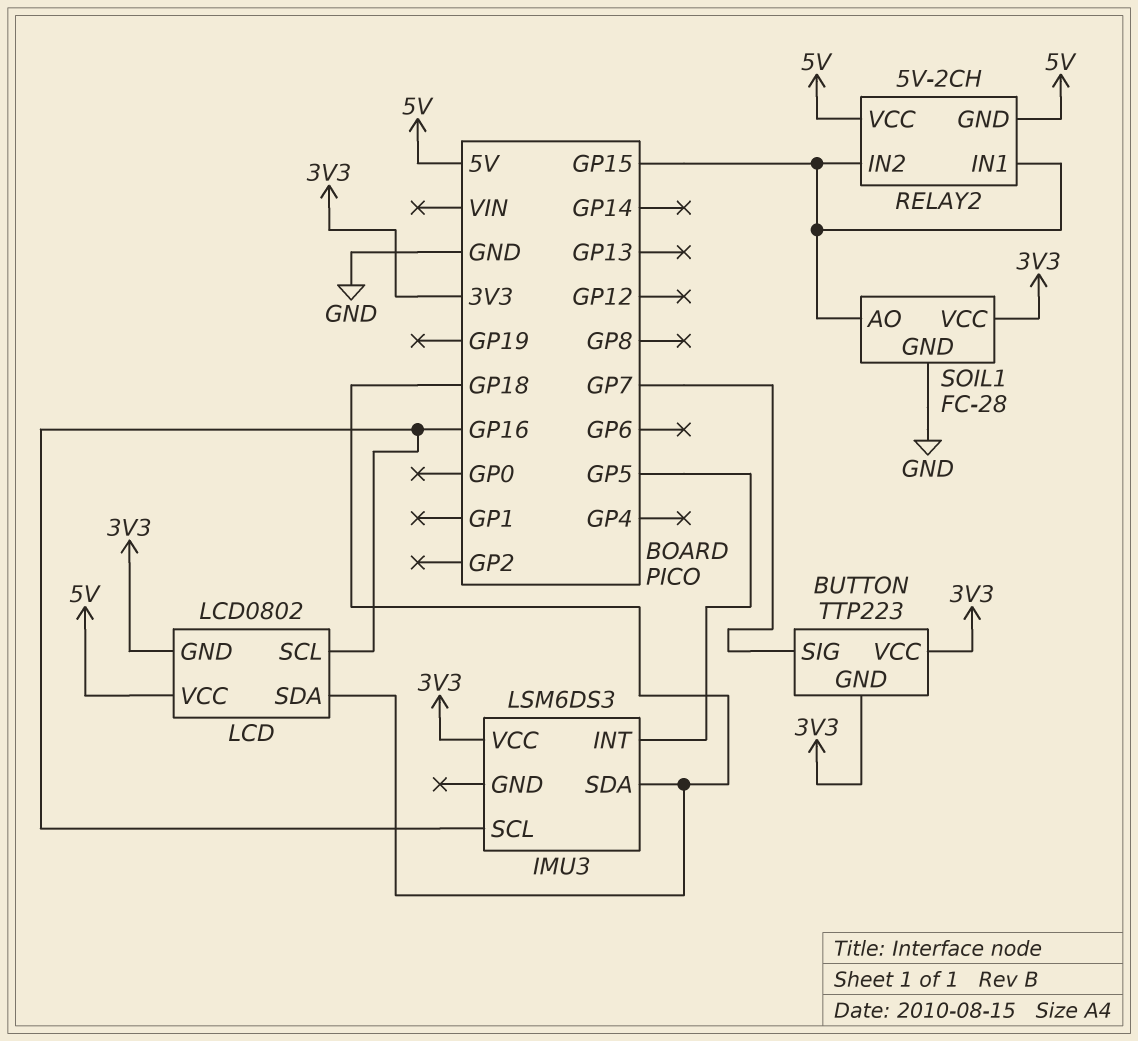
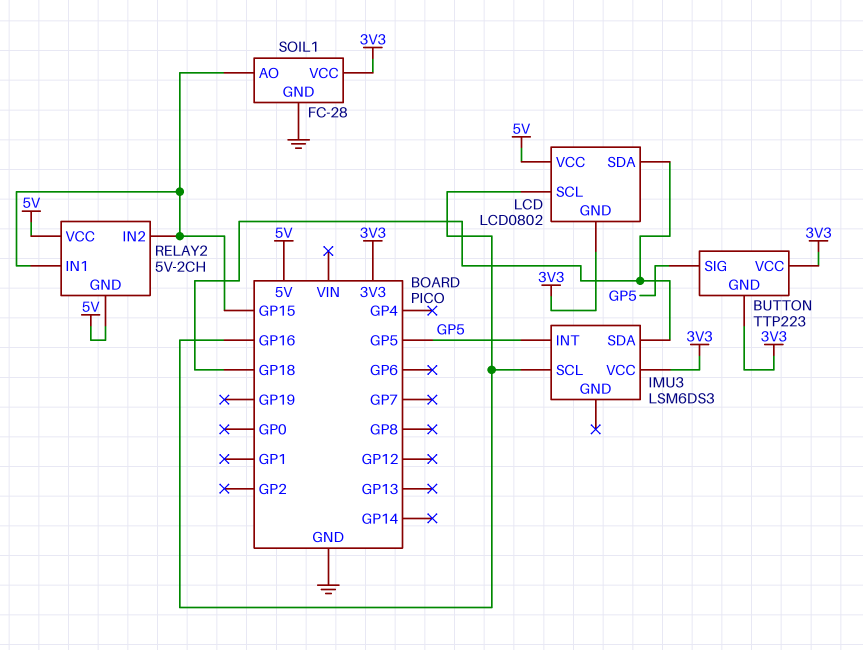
BUTTON pin SIG: GP7 -> GP5

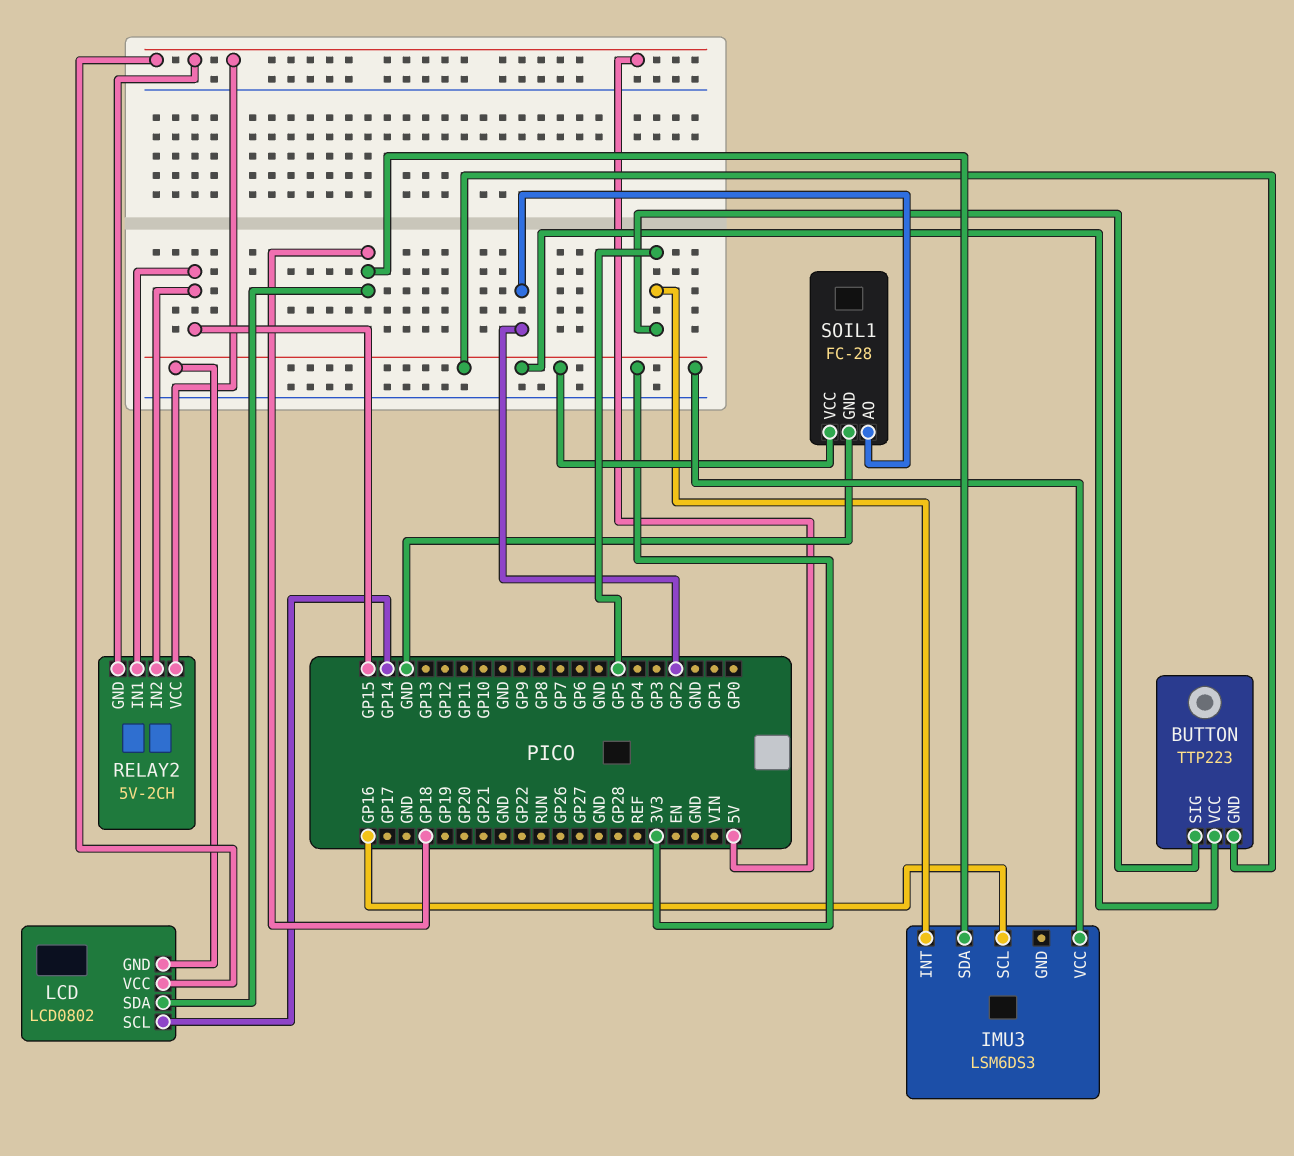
LCD pin SCL: GP16 -> GP14
SOIL1 pin AO: GP15 -> GP2

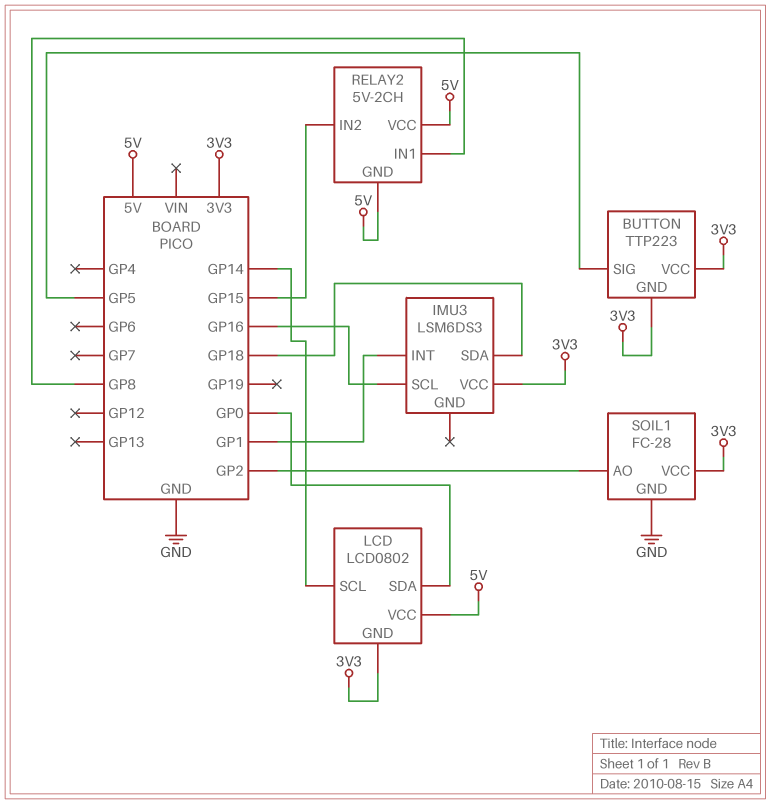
IMU3 pin INT: GP5 -> GP1
LCD pin SDA: GP18 -> GP0
RELAY2 pin IN1: GP15 -> GP8

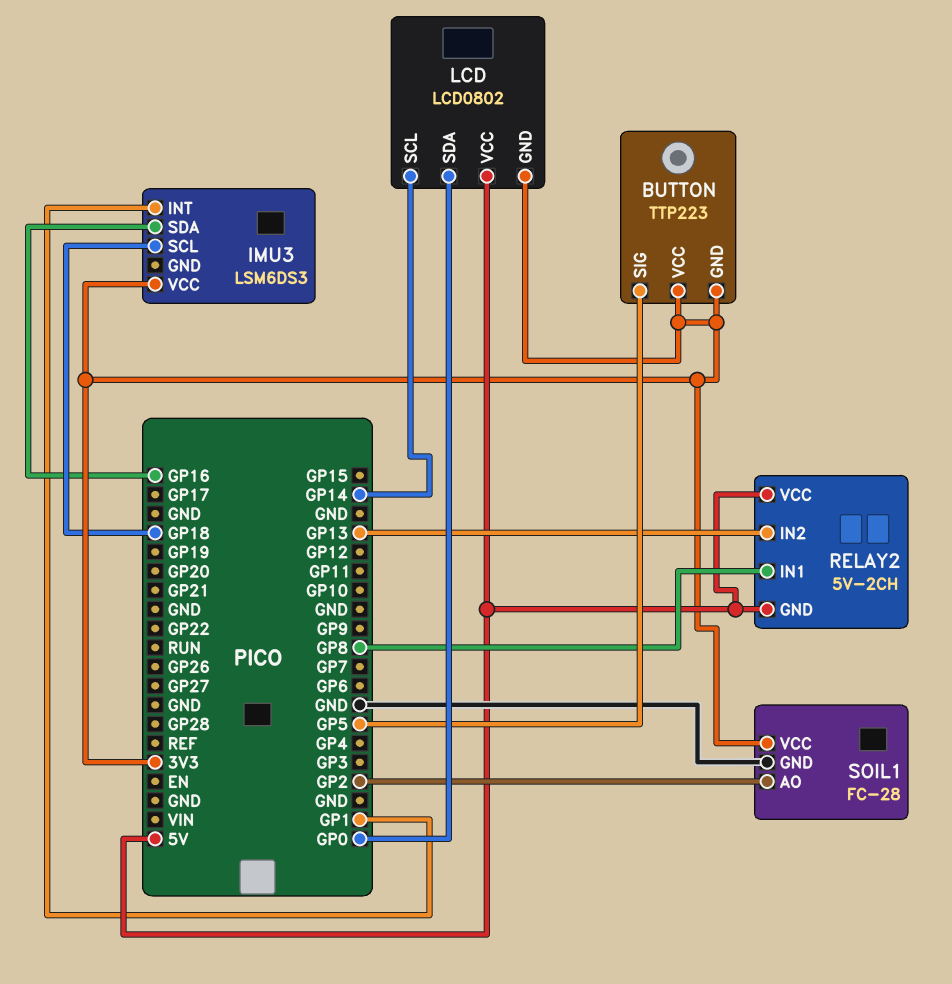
IMU3 pin SCL: GP16 -> GP18
IMU3 pin SDA: GP18 -> GP16
RELAY2 pin IN2: GP15 -> GP13

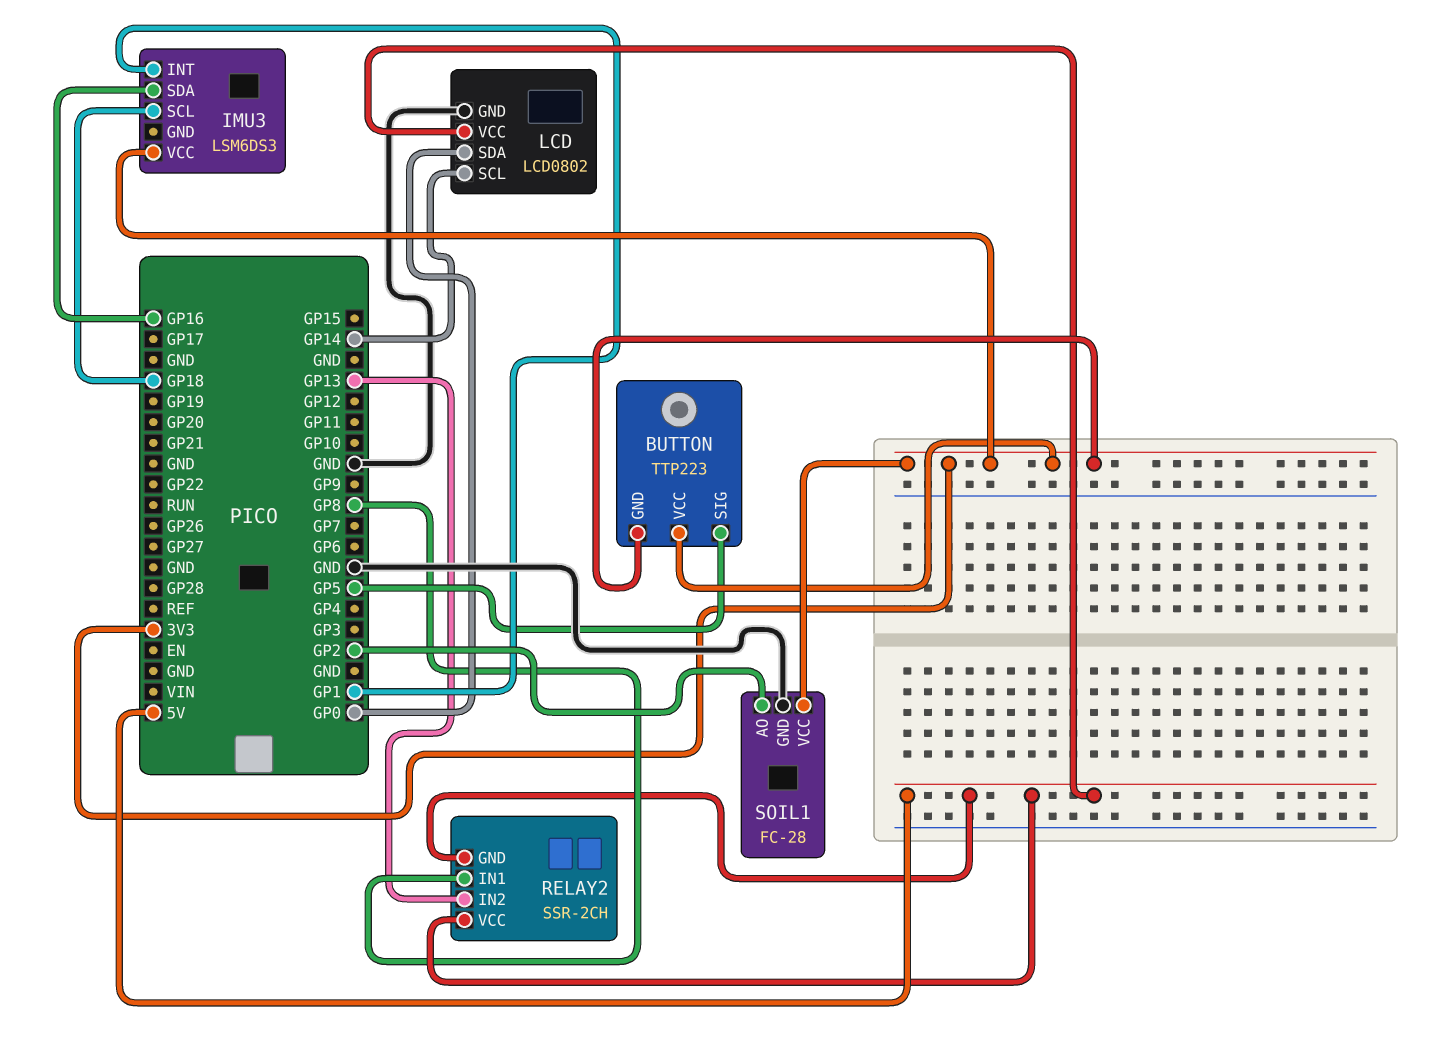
LCD pin GND: 3V3 -> GND
RELAY2: 5V-2CH -> SSR-2CH

